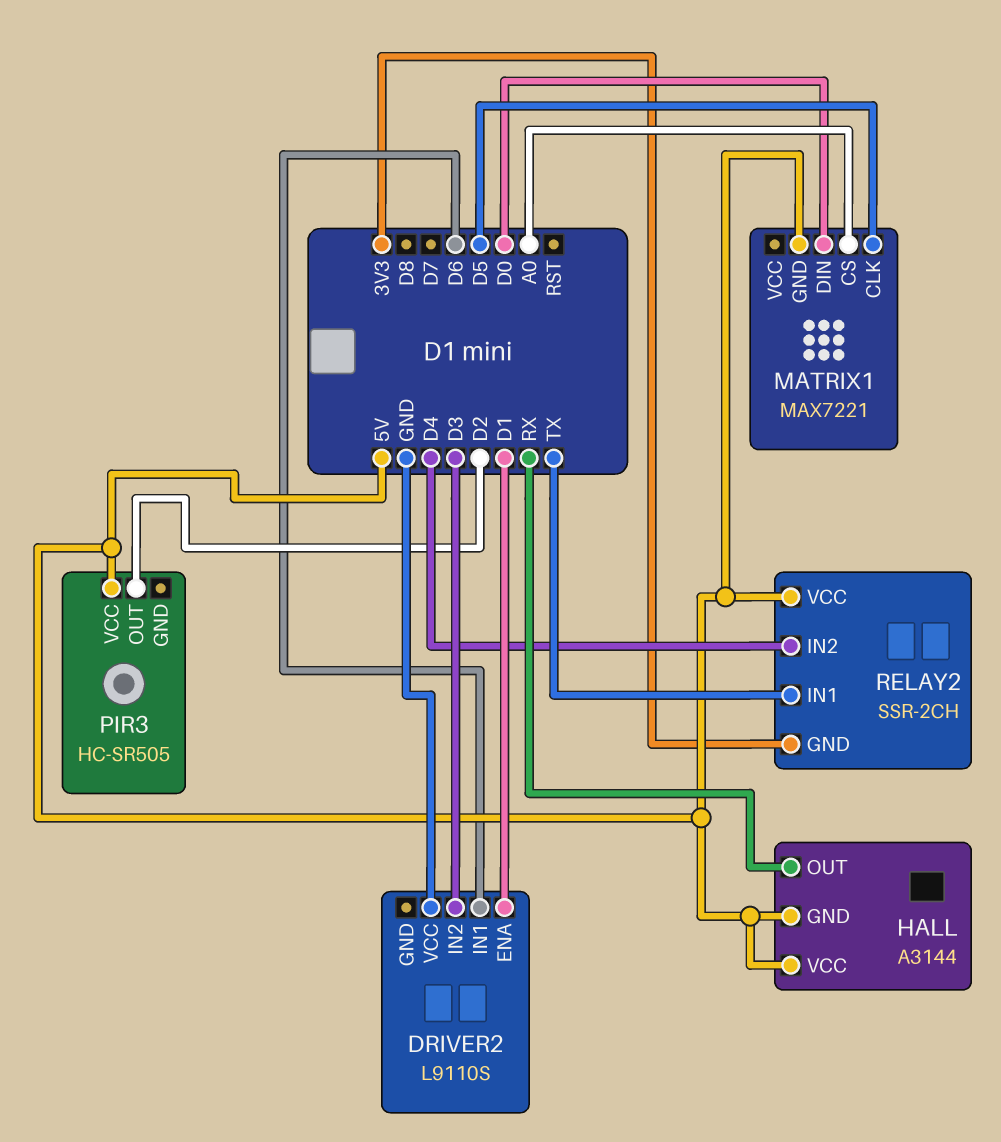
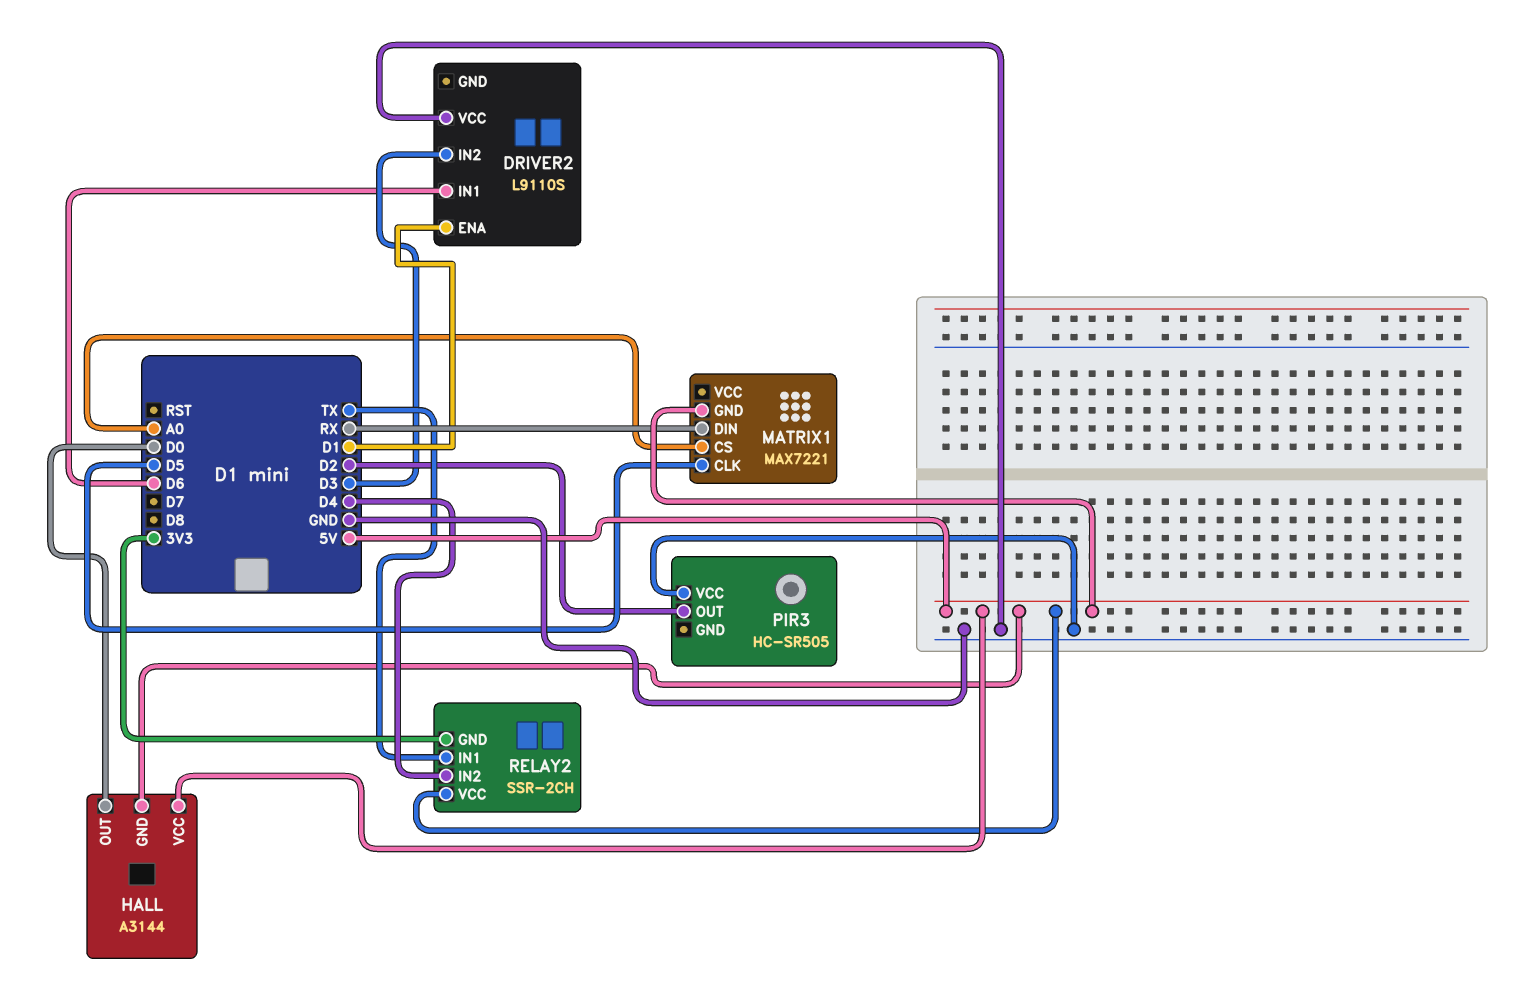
HALL pin OUT: RX -> D0
MATRIX1 pin DIN: D0 -> RX
PIR3 pin VCC: 5V -> GND

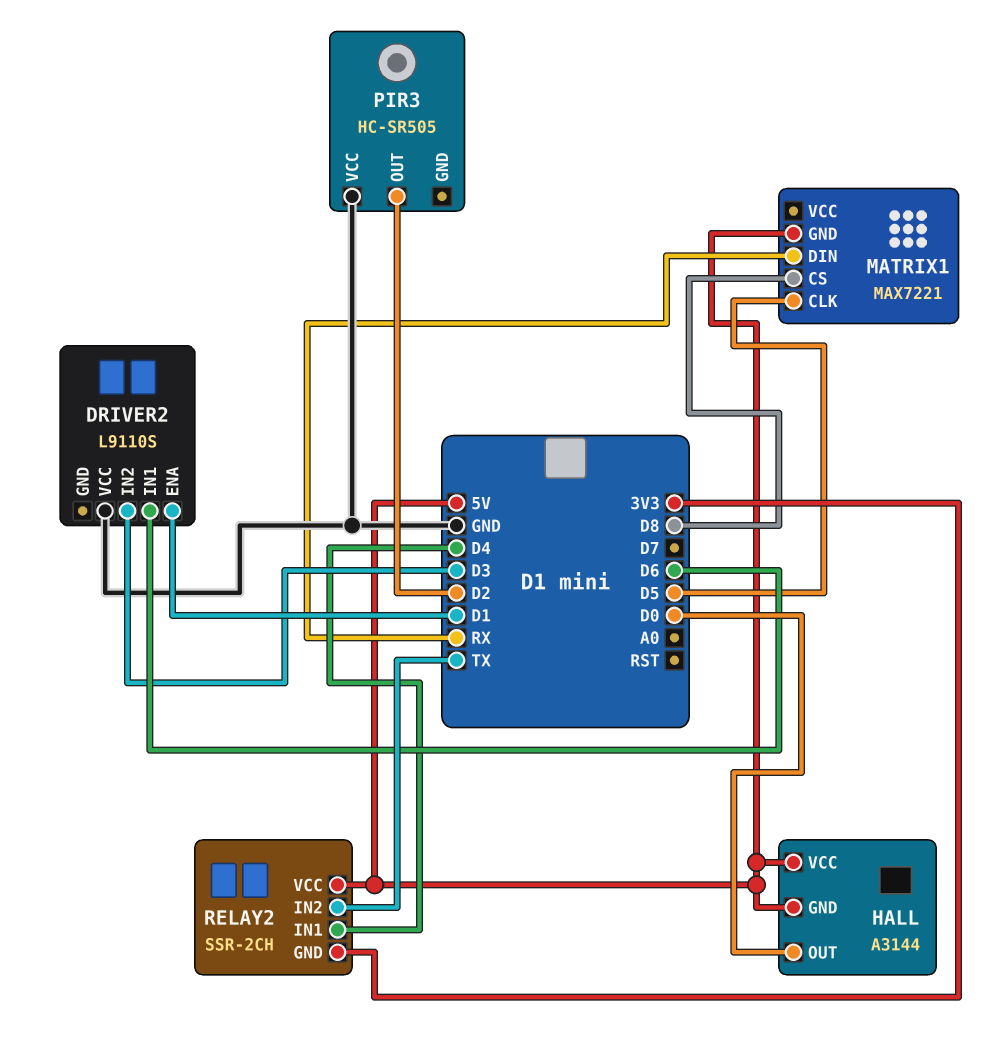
MATRIX1 pin CS: A0 -> D8
RELAY2 pin IN1: TX -> D4
RELAY2 pin IN2: D4 -> TX

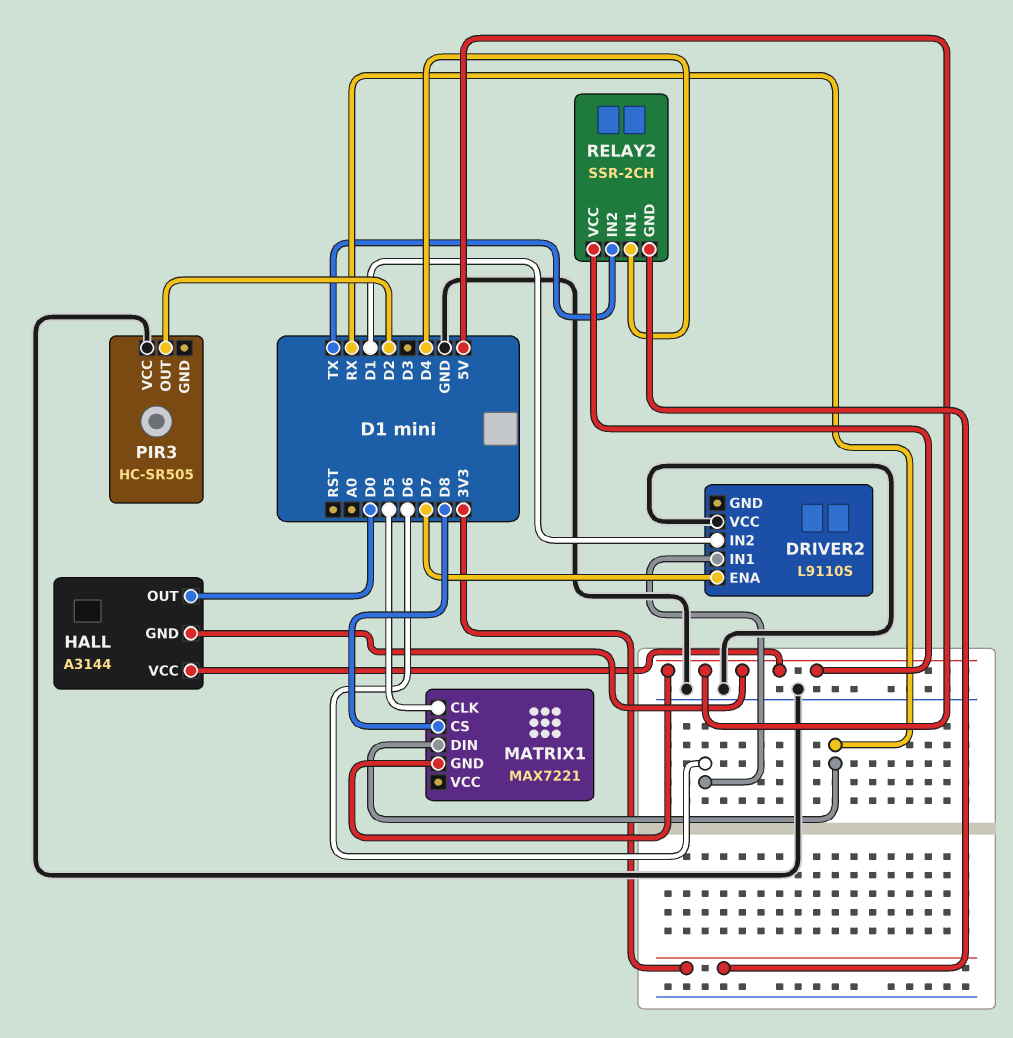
DRIVER2 pin ENA: D1 -> D7
DRIVER2 pin IN2: D3 -> D1

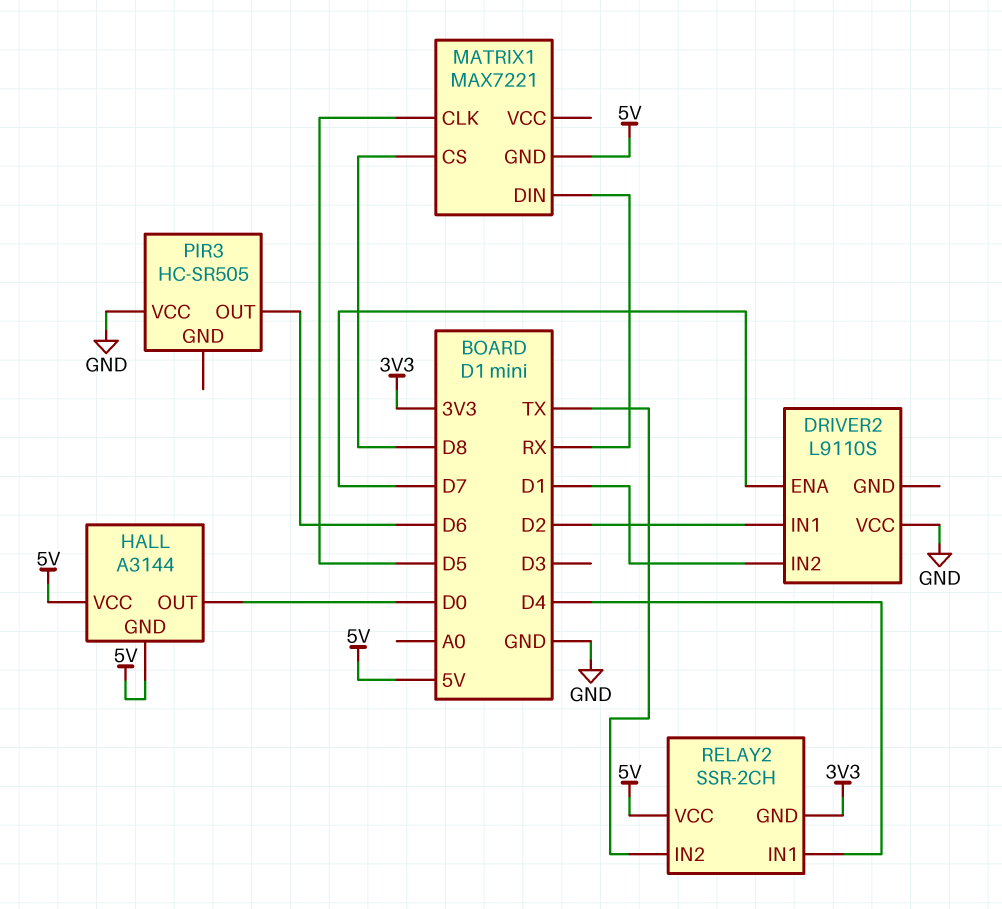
DRIVER2 pin IN1: D6 -> D2
PIR3 pin OUT: D2 -> D6

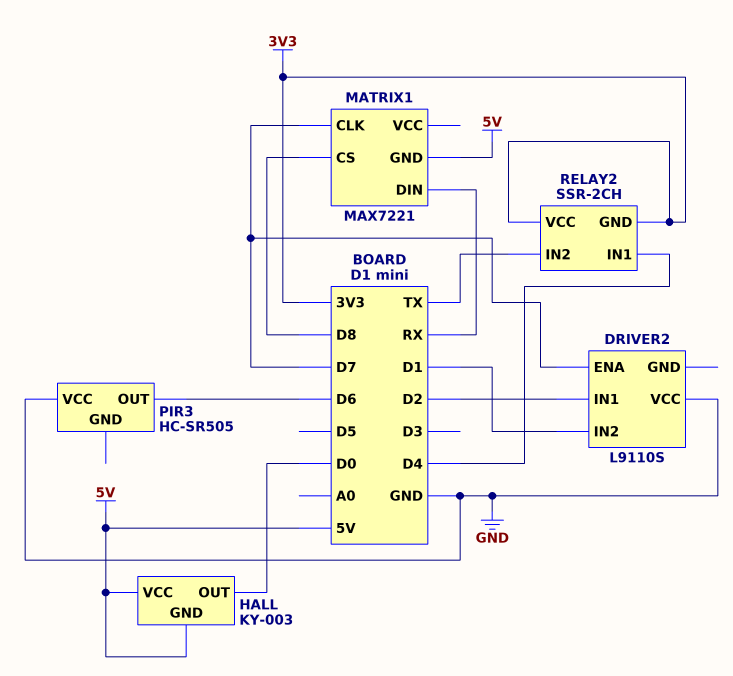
HALL: A3144 -> KY-003
MATRIX1 pin CLK: D5 -> D7
RELAY2 pin VCC: 5V -> 3V3

